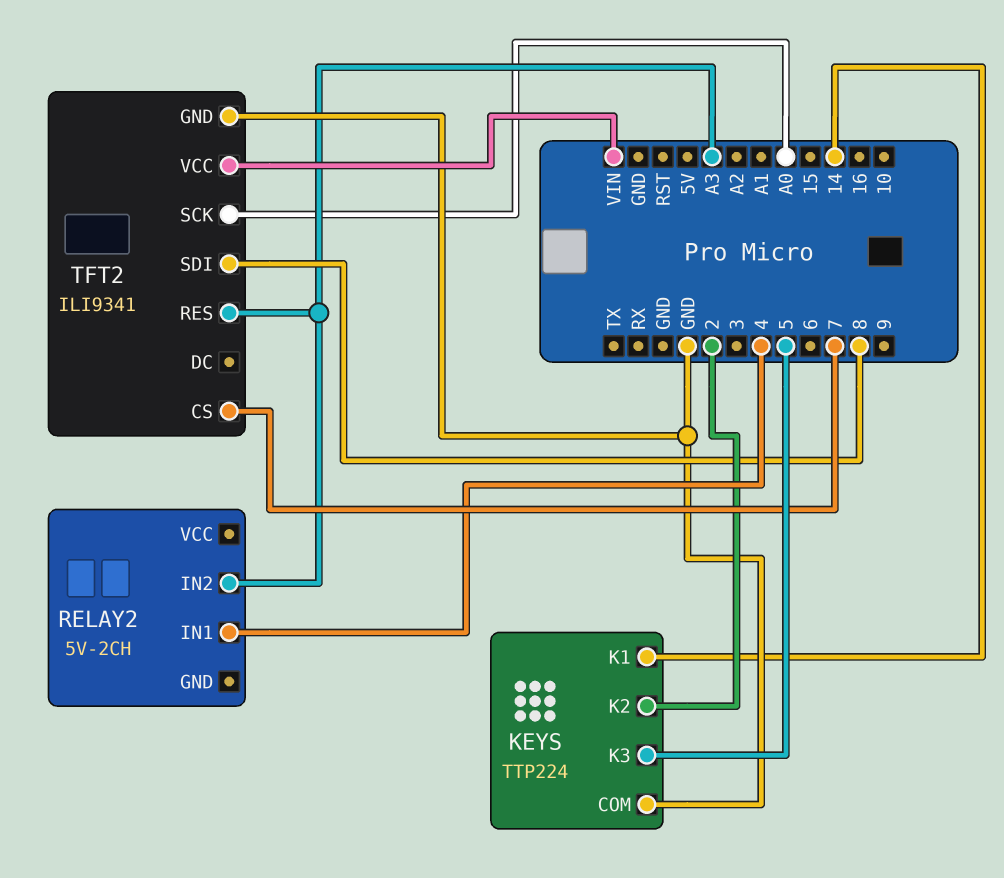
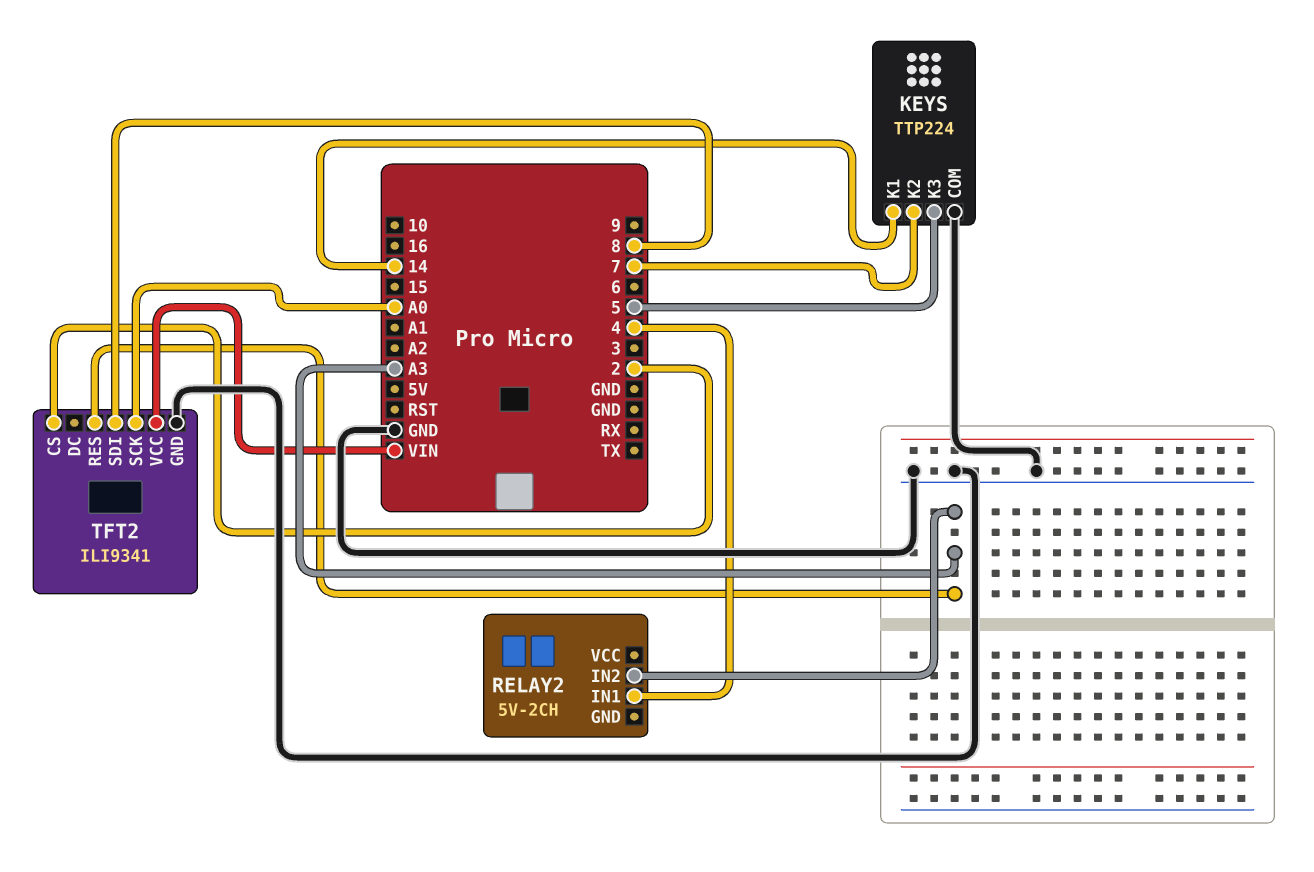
KEYS pin K2: 2 -> 7
TFT2 pin CS: 7 -> 2

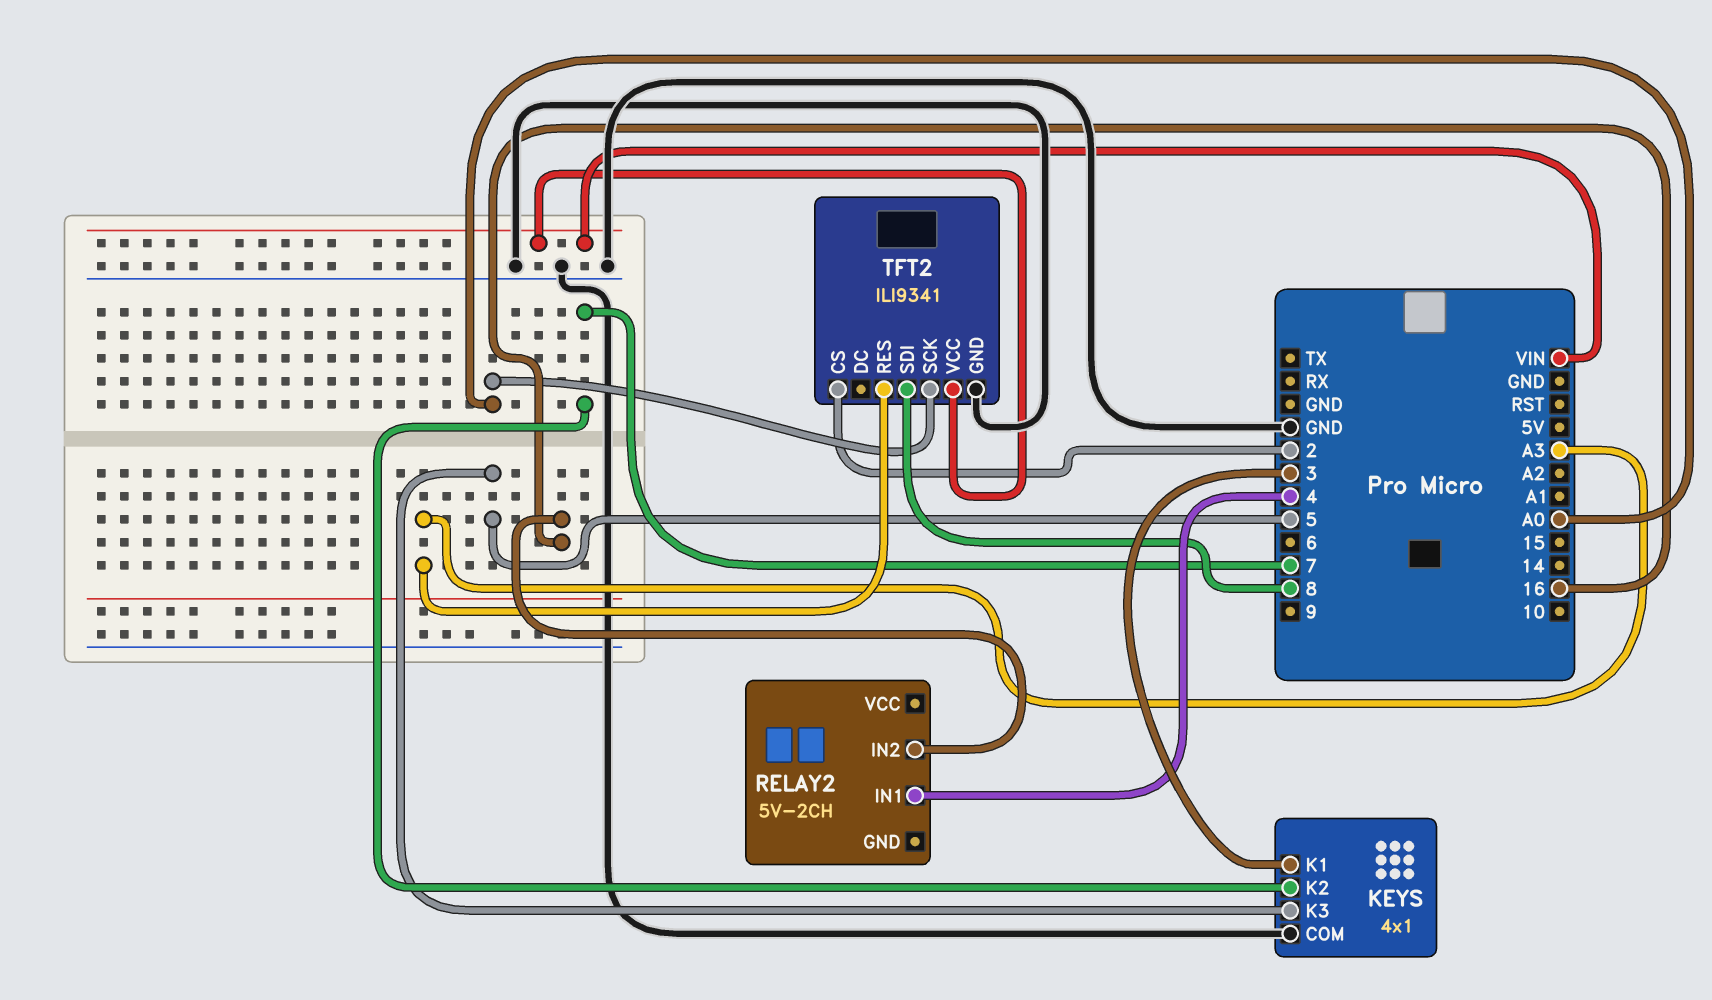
KEYS: TTP224 -> 4x1
KEYS pin K1: 14 -> 3
RELAY2 pin IN2: A3 -> 16

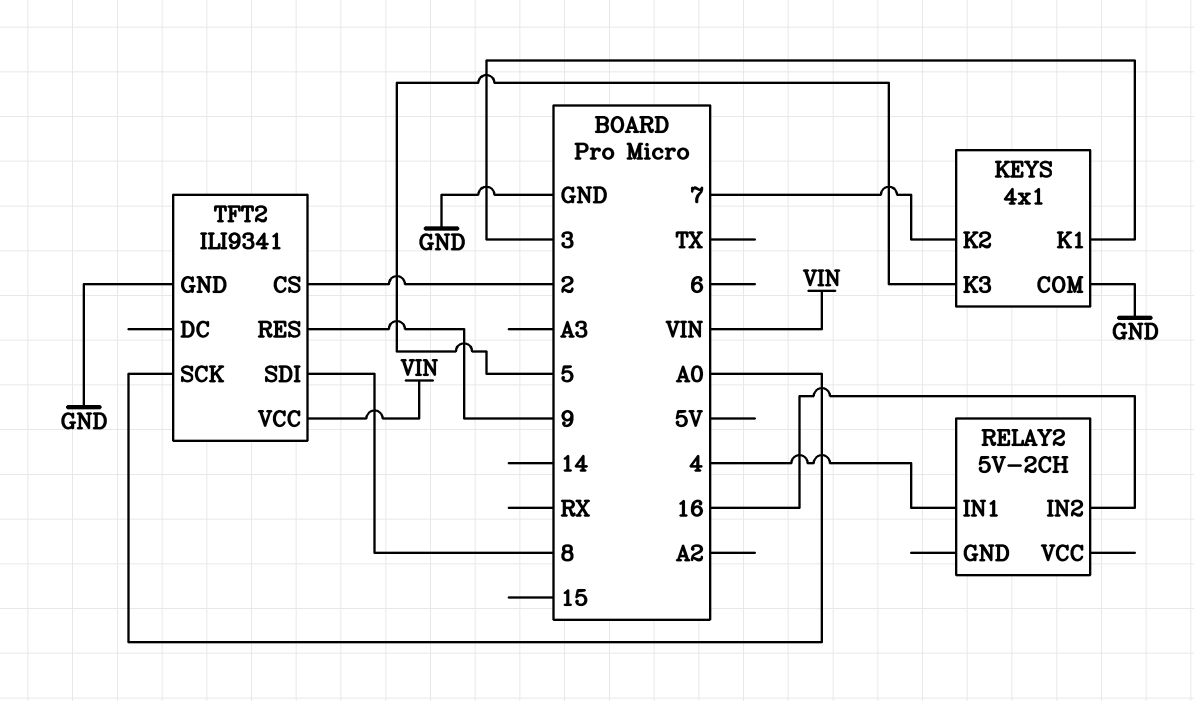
TFT2 pin RES: A3 -> 9

